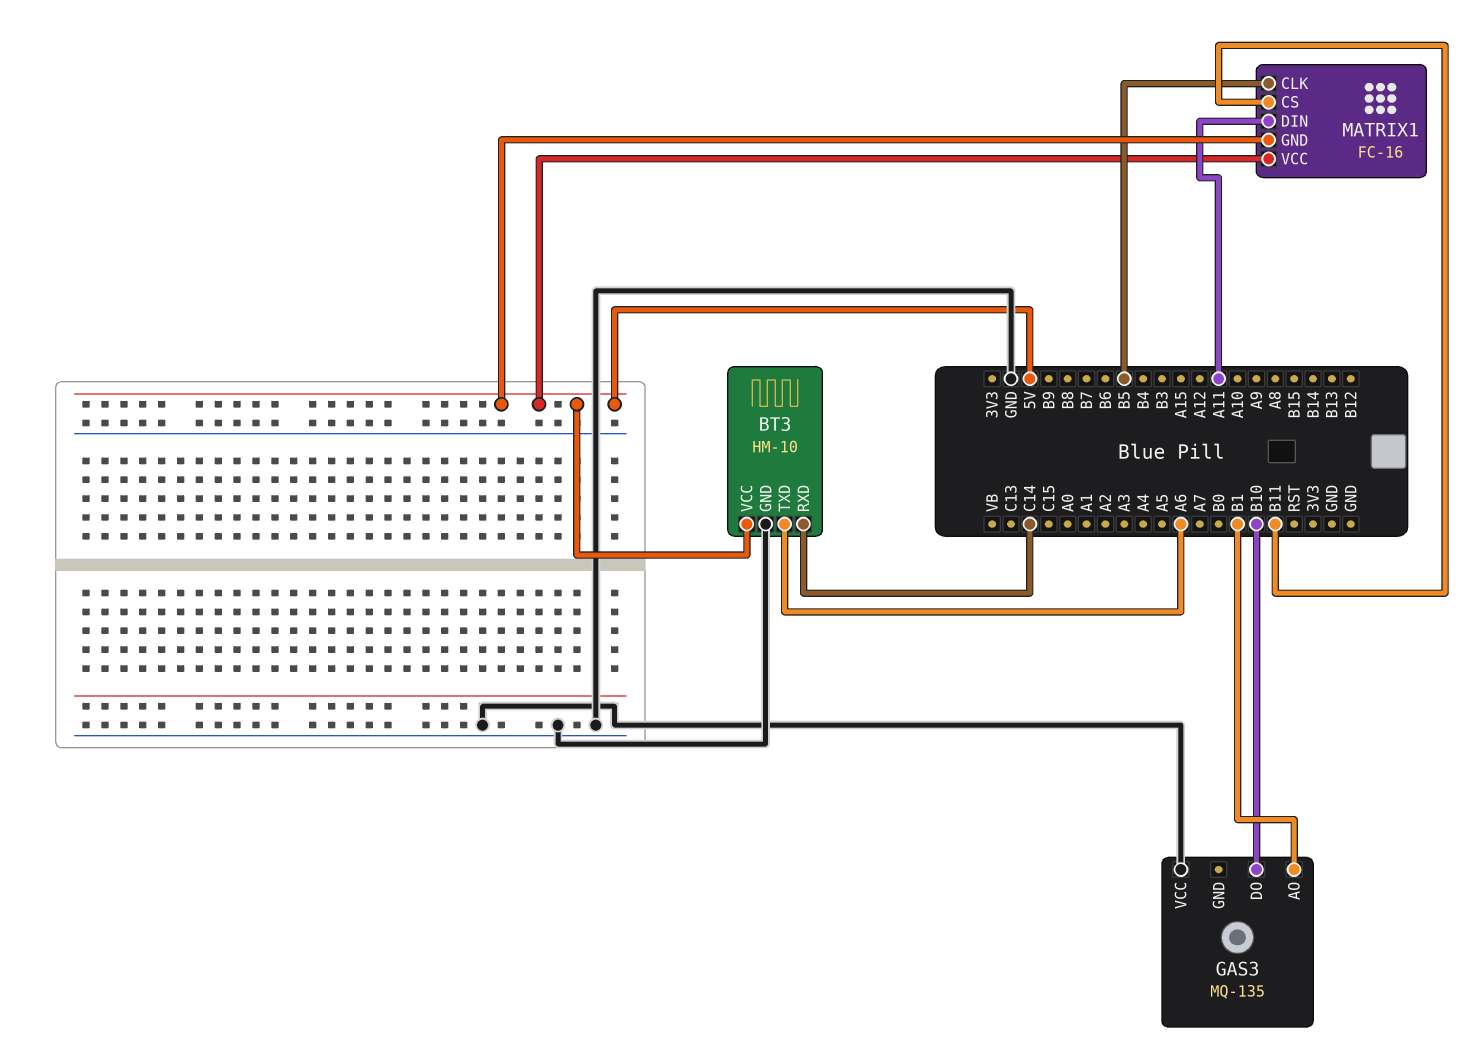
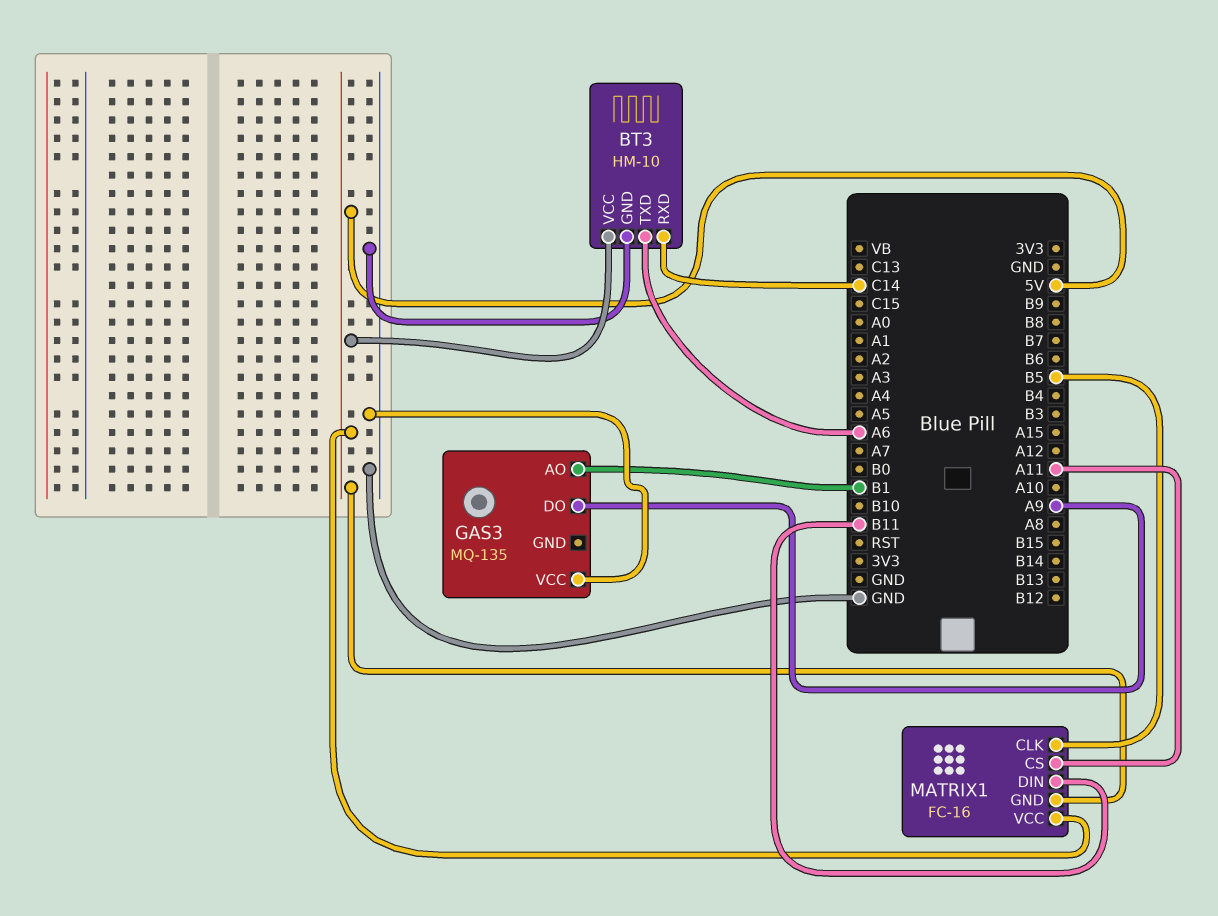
GAS3 pin DO: B10 -> A9
MATRIX1 pin CS: B11 -> A11
MATRIX1 pin DIN: A11 -> B11

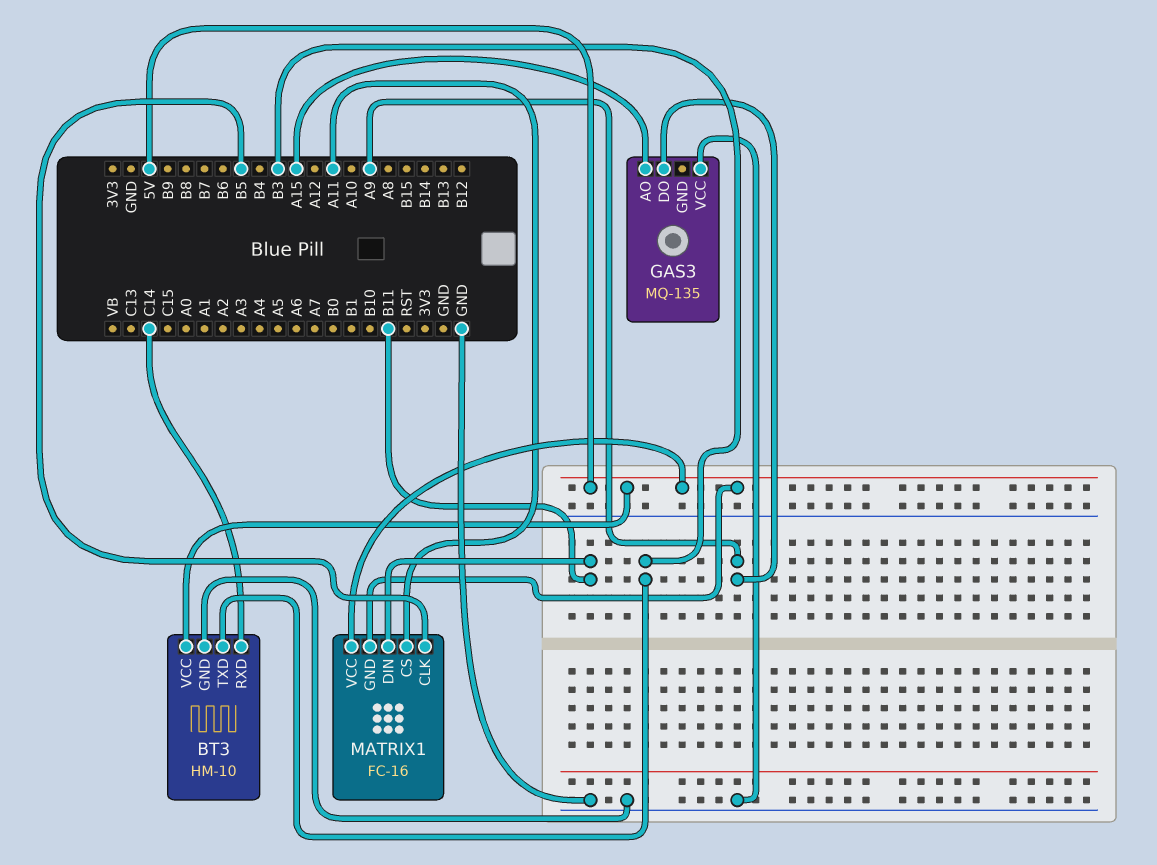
BT3 pin TXD: A6 -> B3
GAS3 pin AO: B1 -> A15

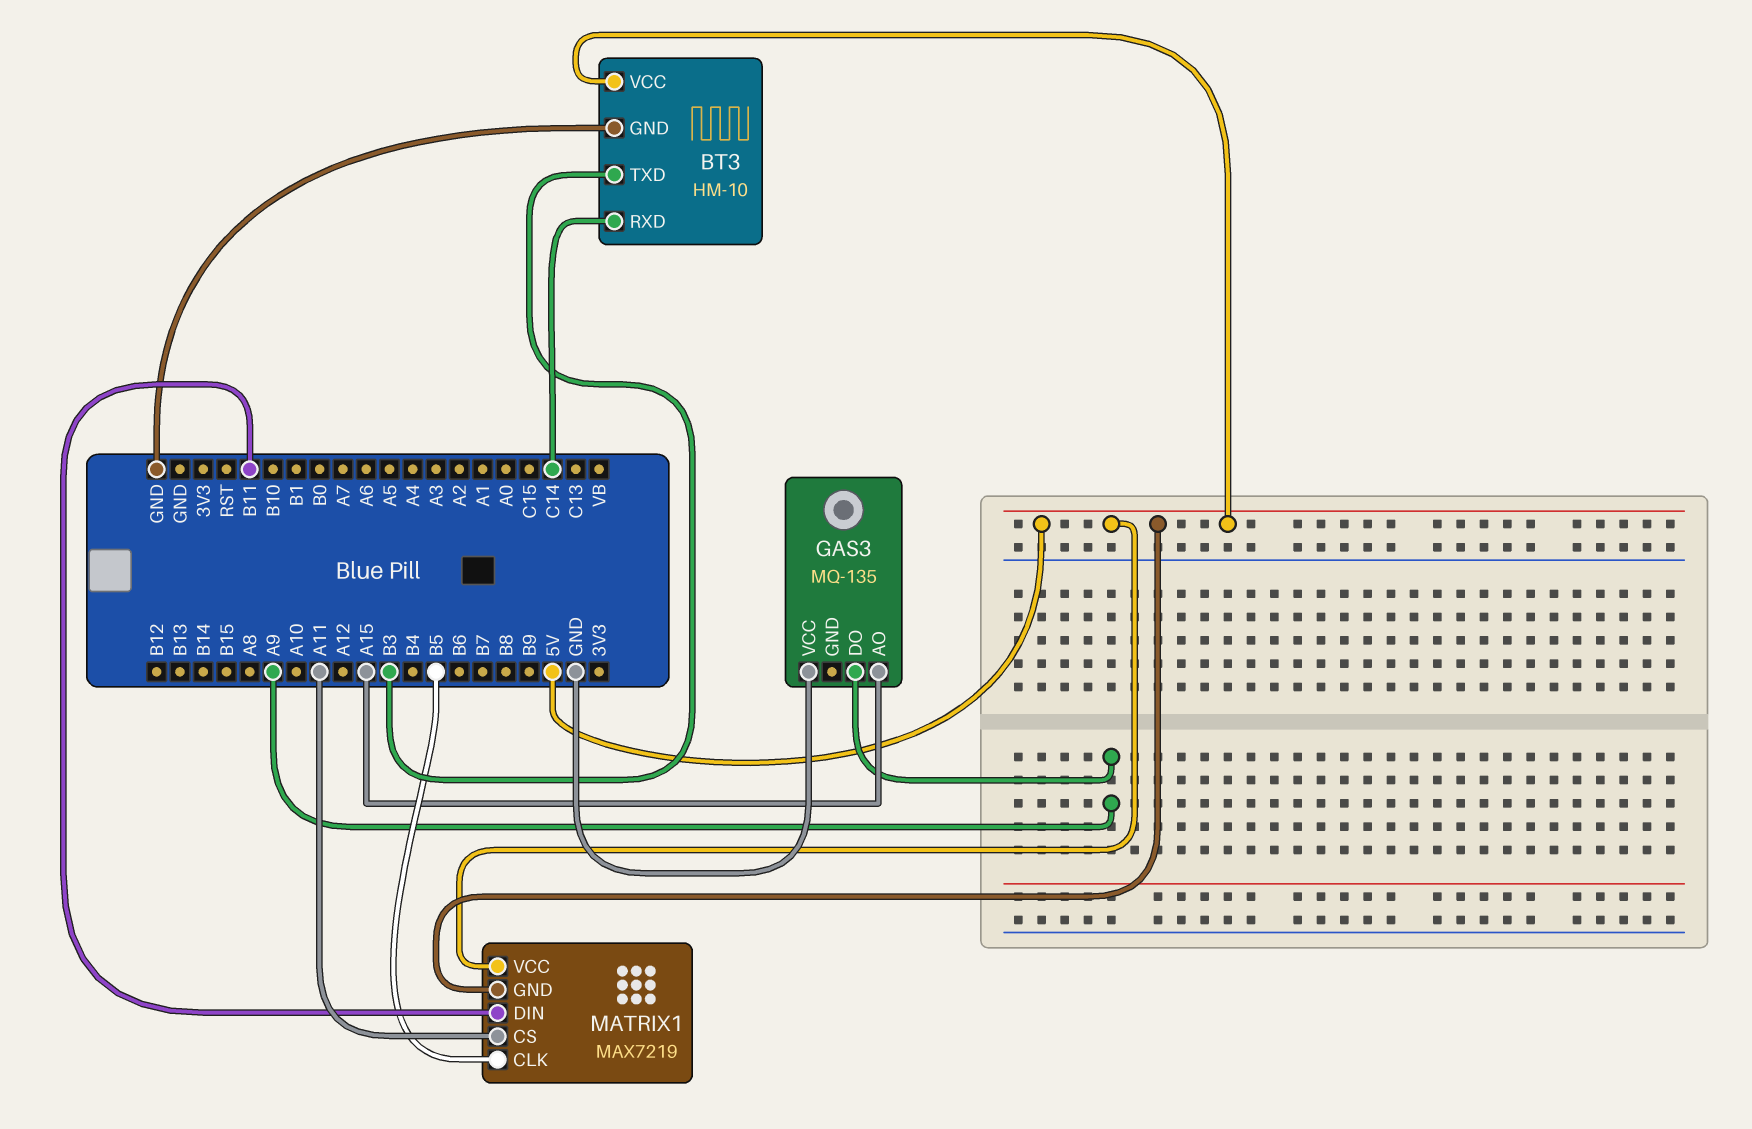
MATRIX1: FC-16 -> MAX7219

